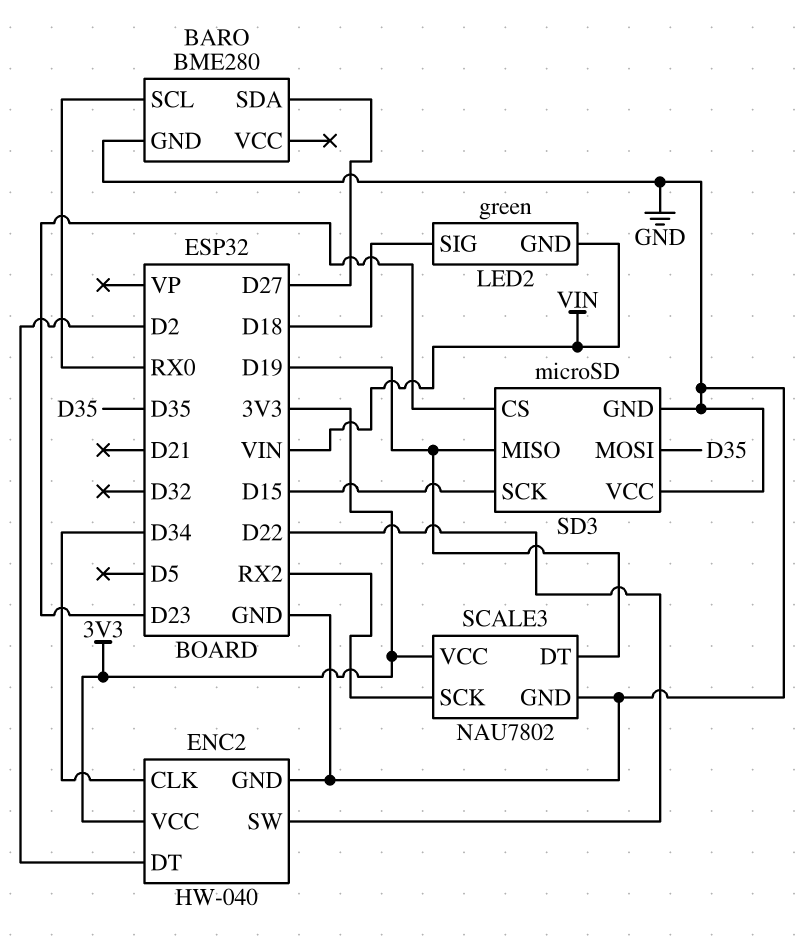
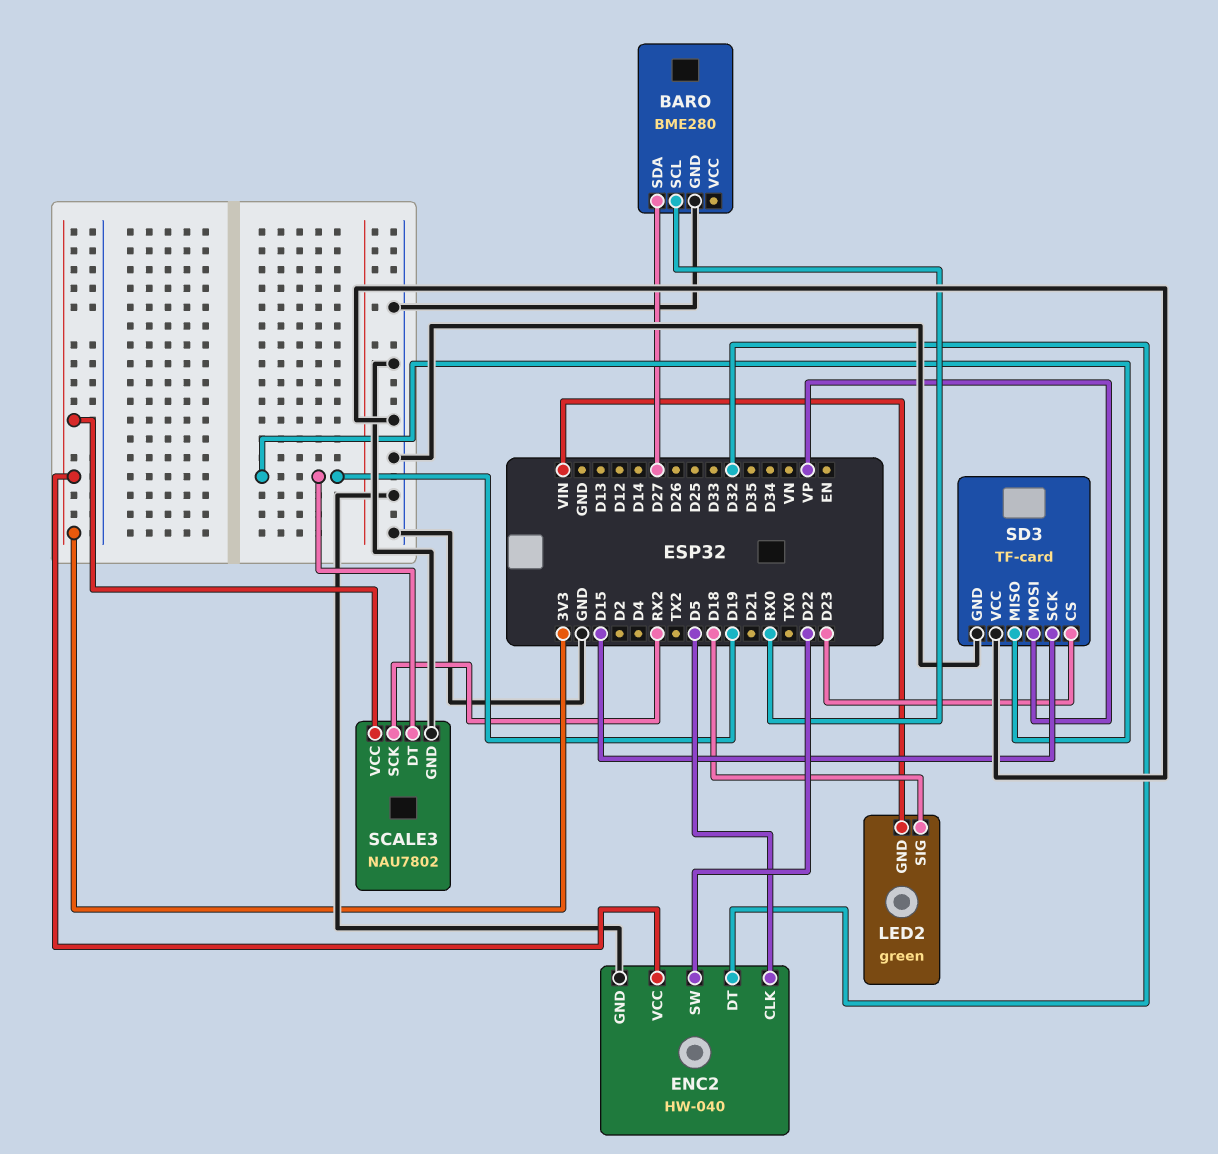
ENC2 pin CLK: D34 -> D5
ENC2 pin DT: D2 -> D32
SD3: microSD -> TF-card
SD3 pin MOSI: D35 -> VP

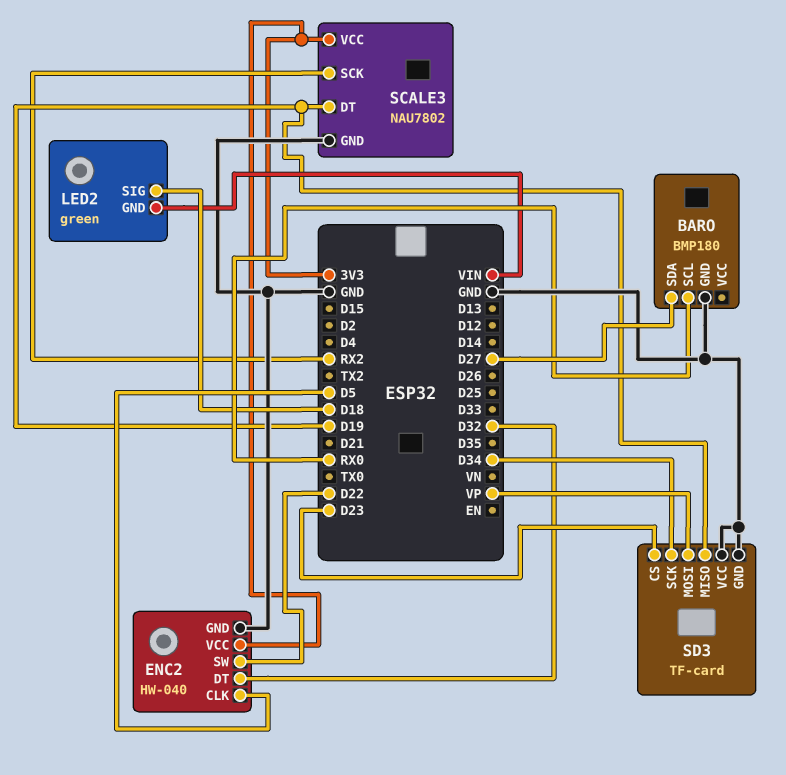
BARO: BME280 -> BMP180
SD3 pin SCK: D15 -> D34

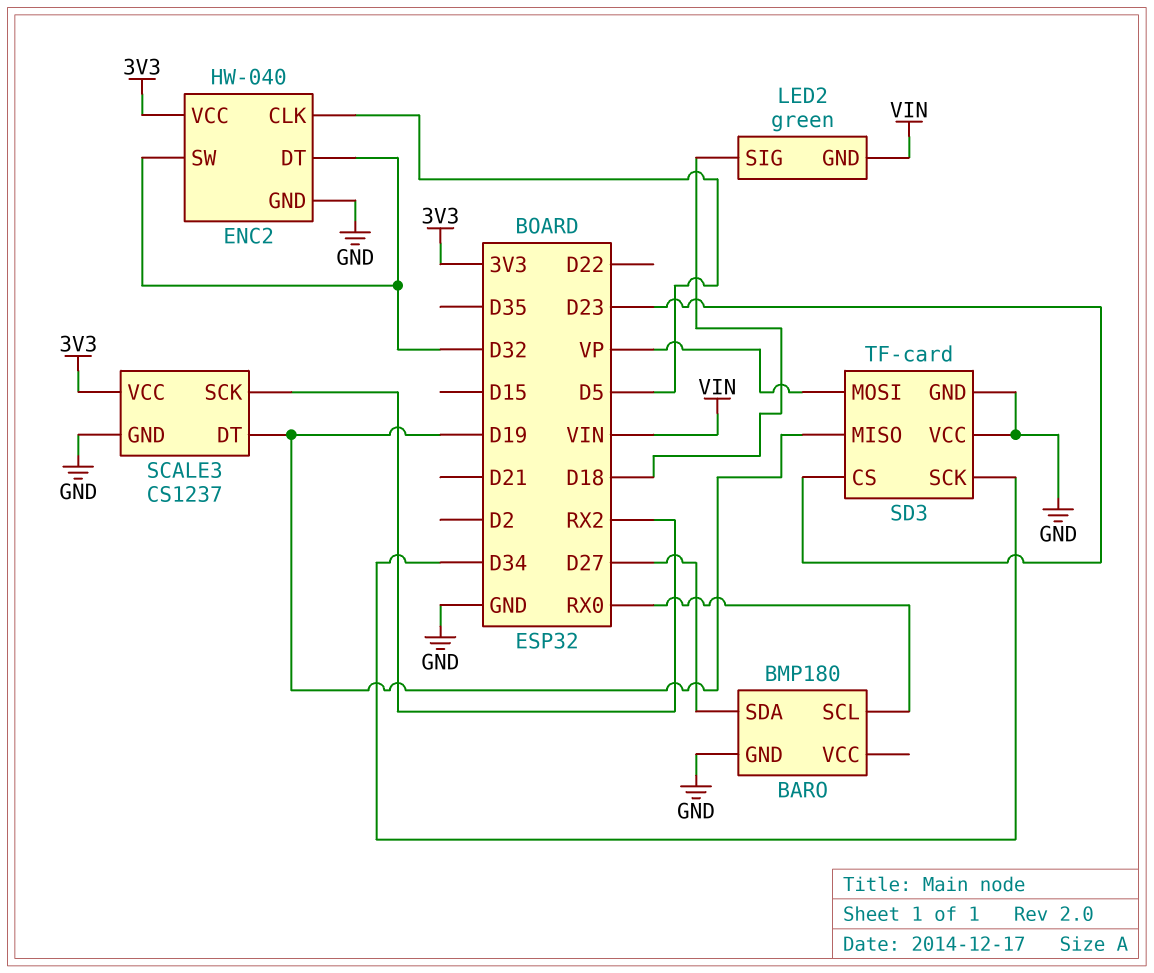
ENC2 pin SW: D22 -> D32
SCALE3: NAU7802 -> CS1237

